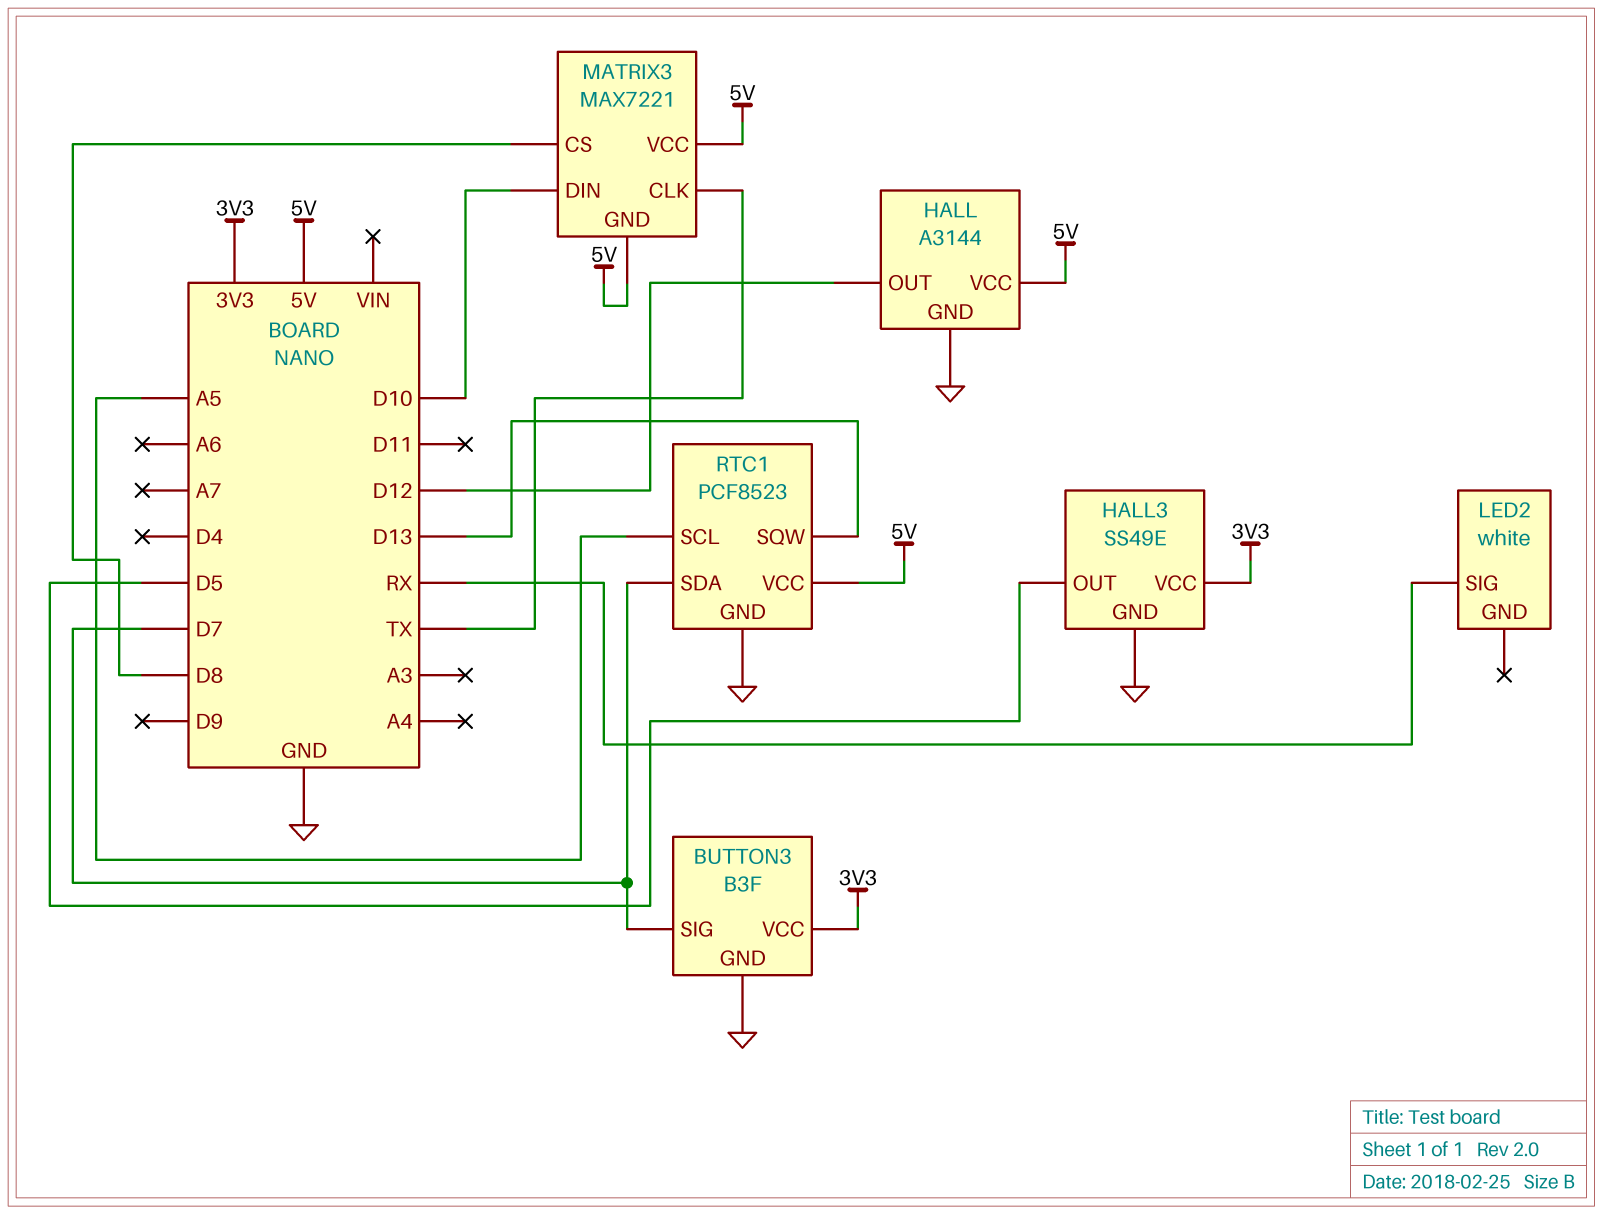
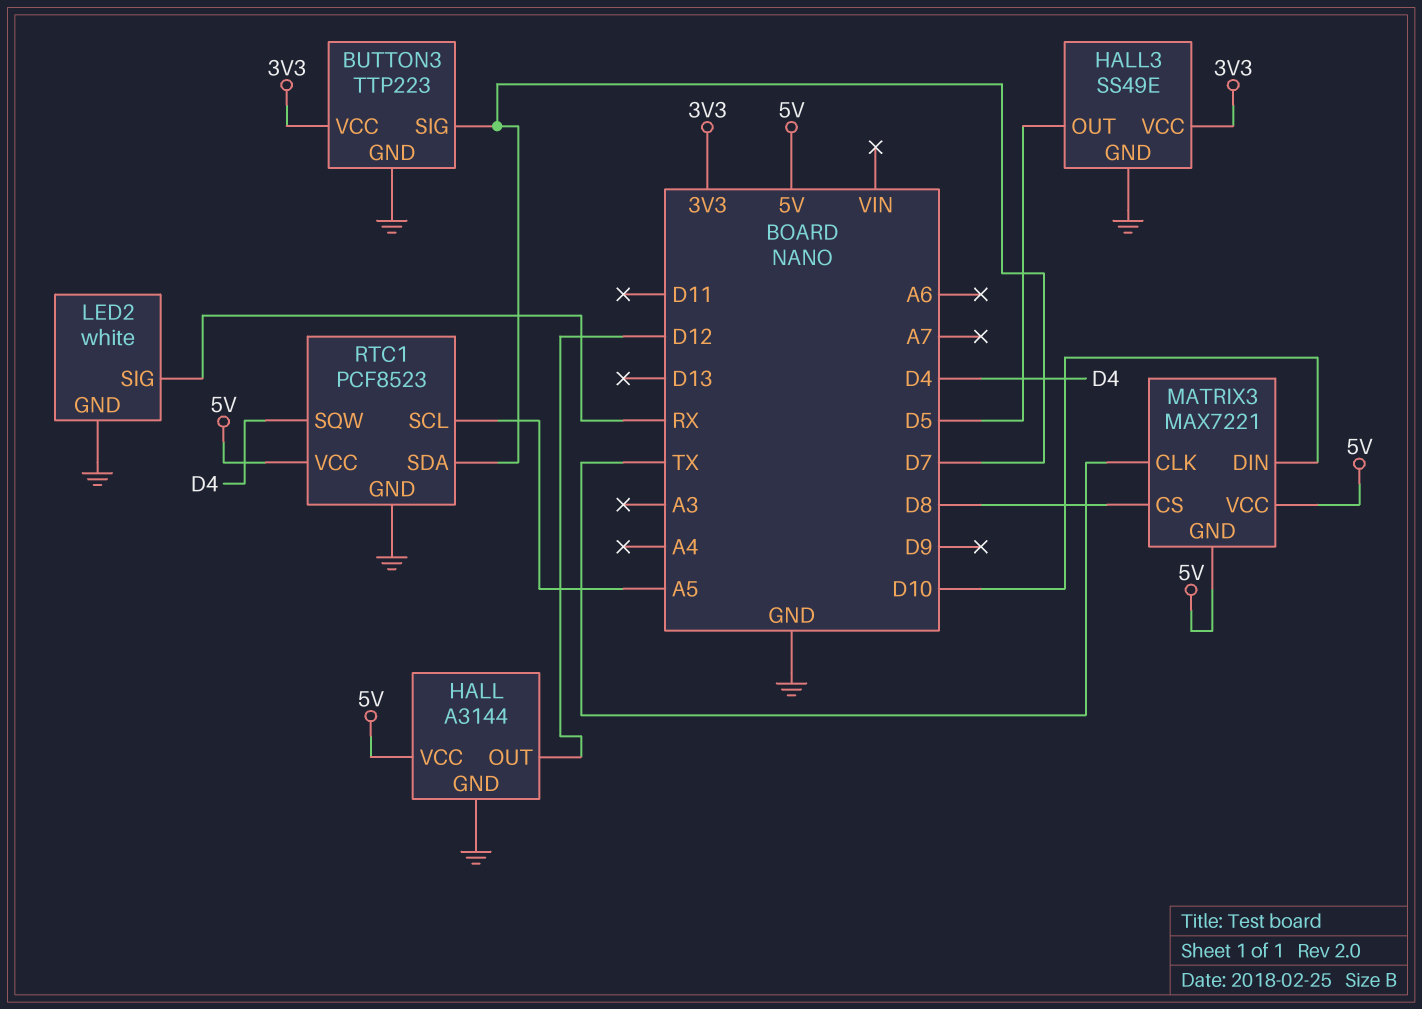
BUTTON3: B3F -> TTP223
LED2 pin GND: none -> GND
RTC1 pin SQW: D13 -> D4

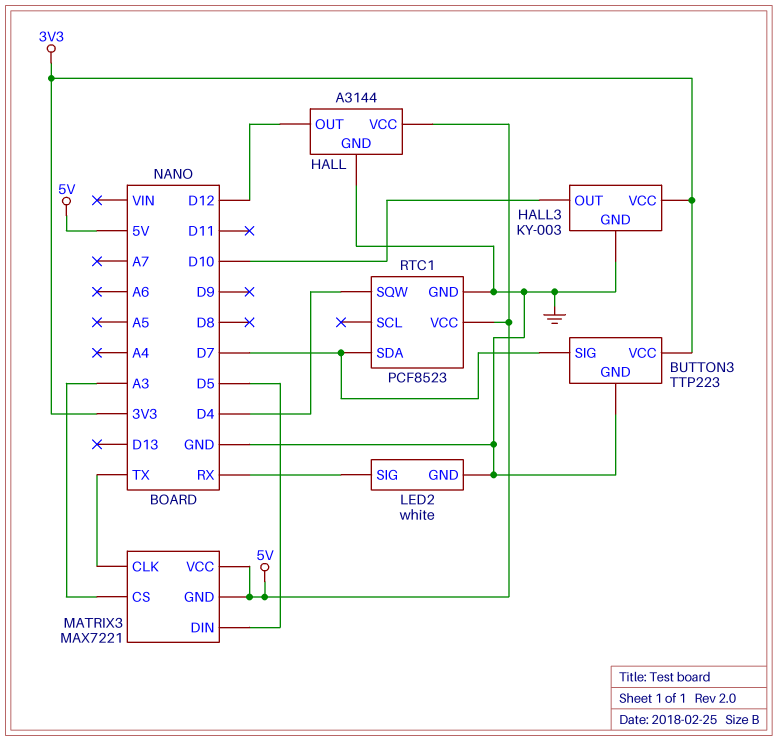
HALL3: SS49E -> KY-003
HALL3 pin OUT: D5 -> D10
MATRIX3 pin CS: D8 -> A3
MATRIX3 pin DIN: D10 -> D5
RTC1 pin SCL: A5 -> none

